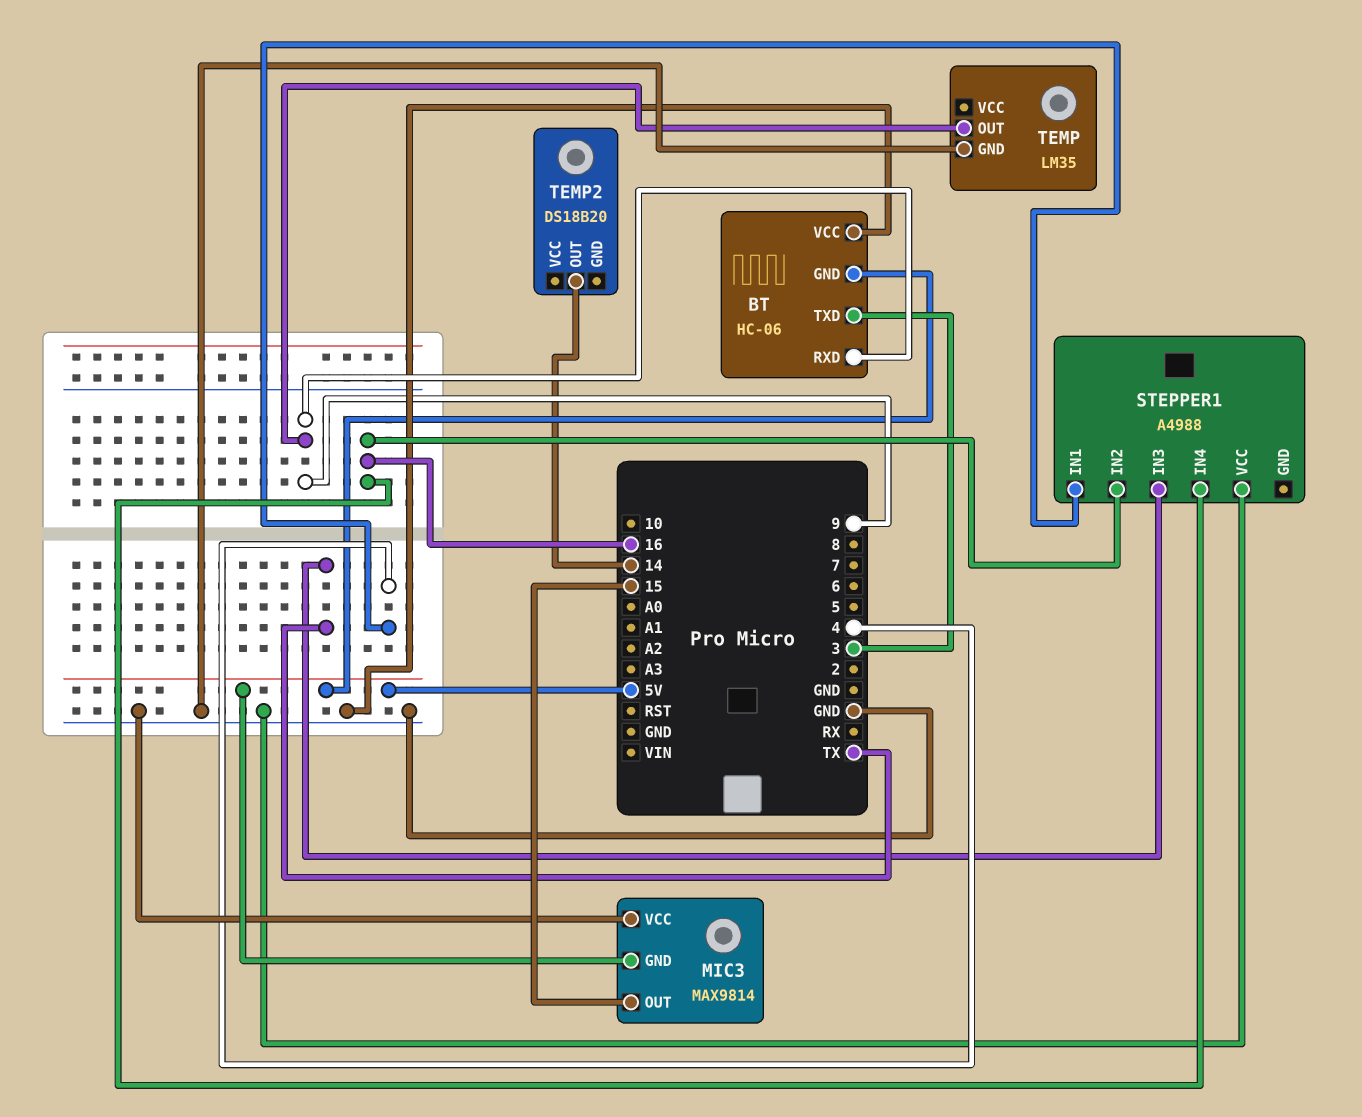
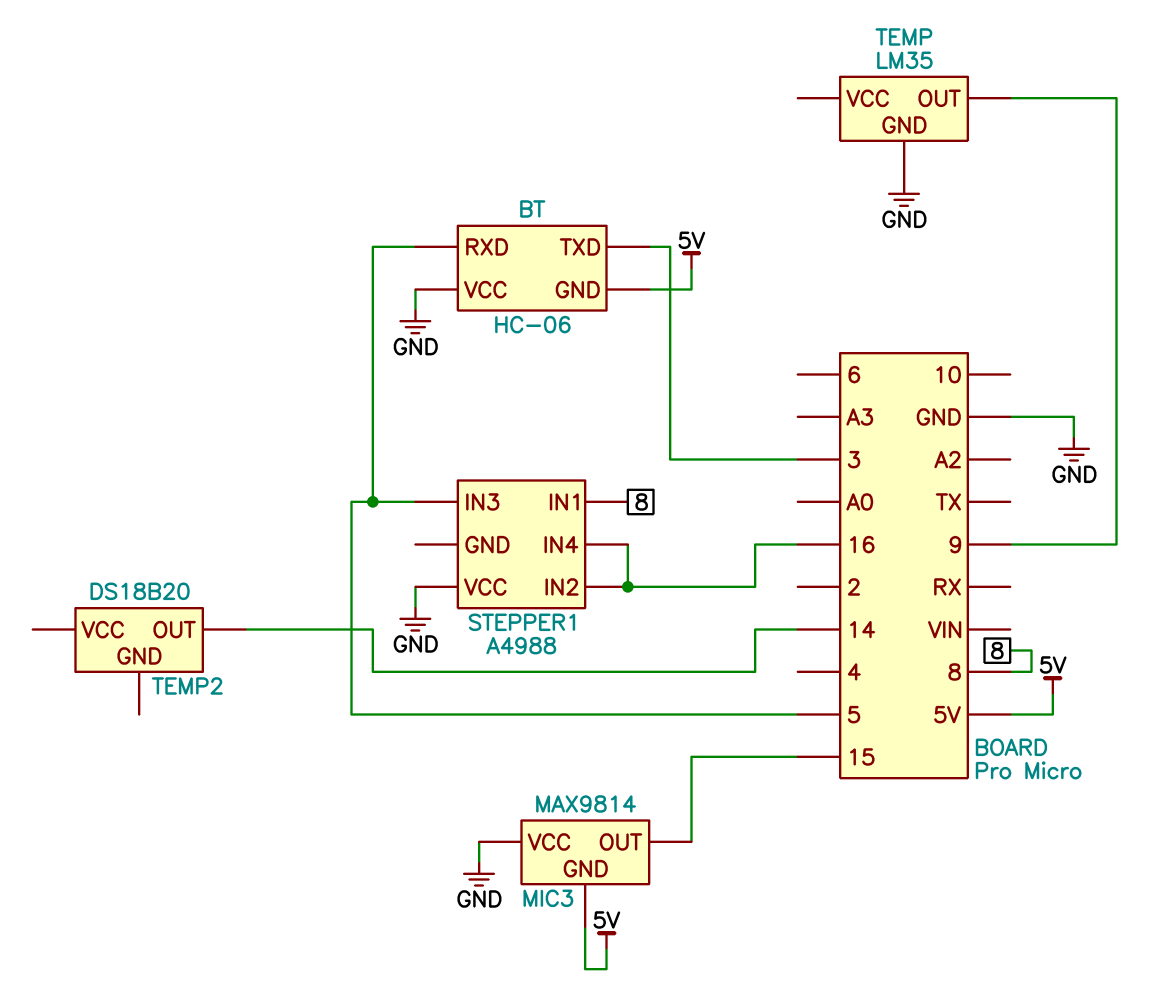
BT pin RXD: 9 -> 5
STEPPER1 pin IN1: 4 -> 8
STEPPER1 pin IN3: TX -> 5

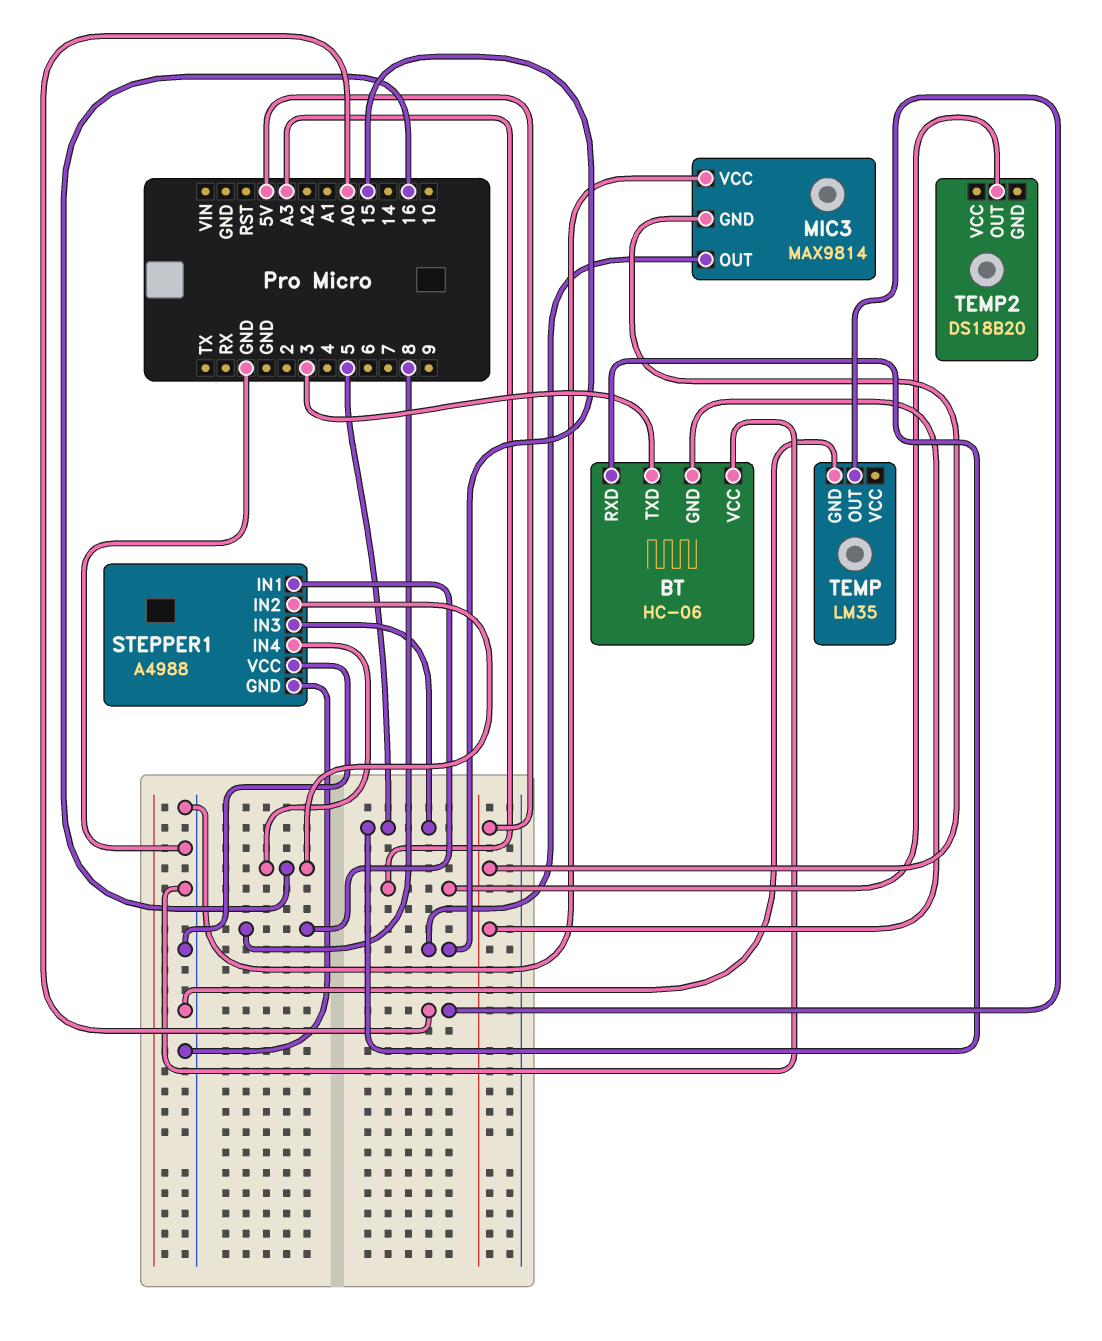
STEPPER1 pin GND: none -> GND
TEMP pin OUT: 9 -> A0
TEMP2 pin OUT: 14 -> A3

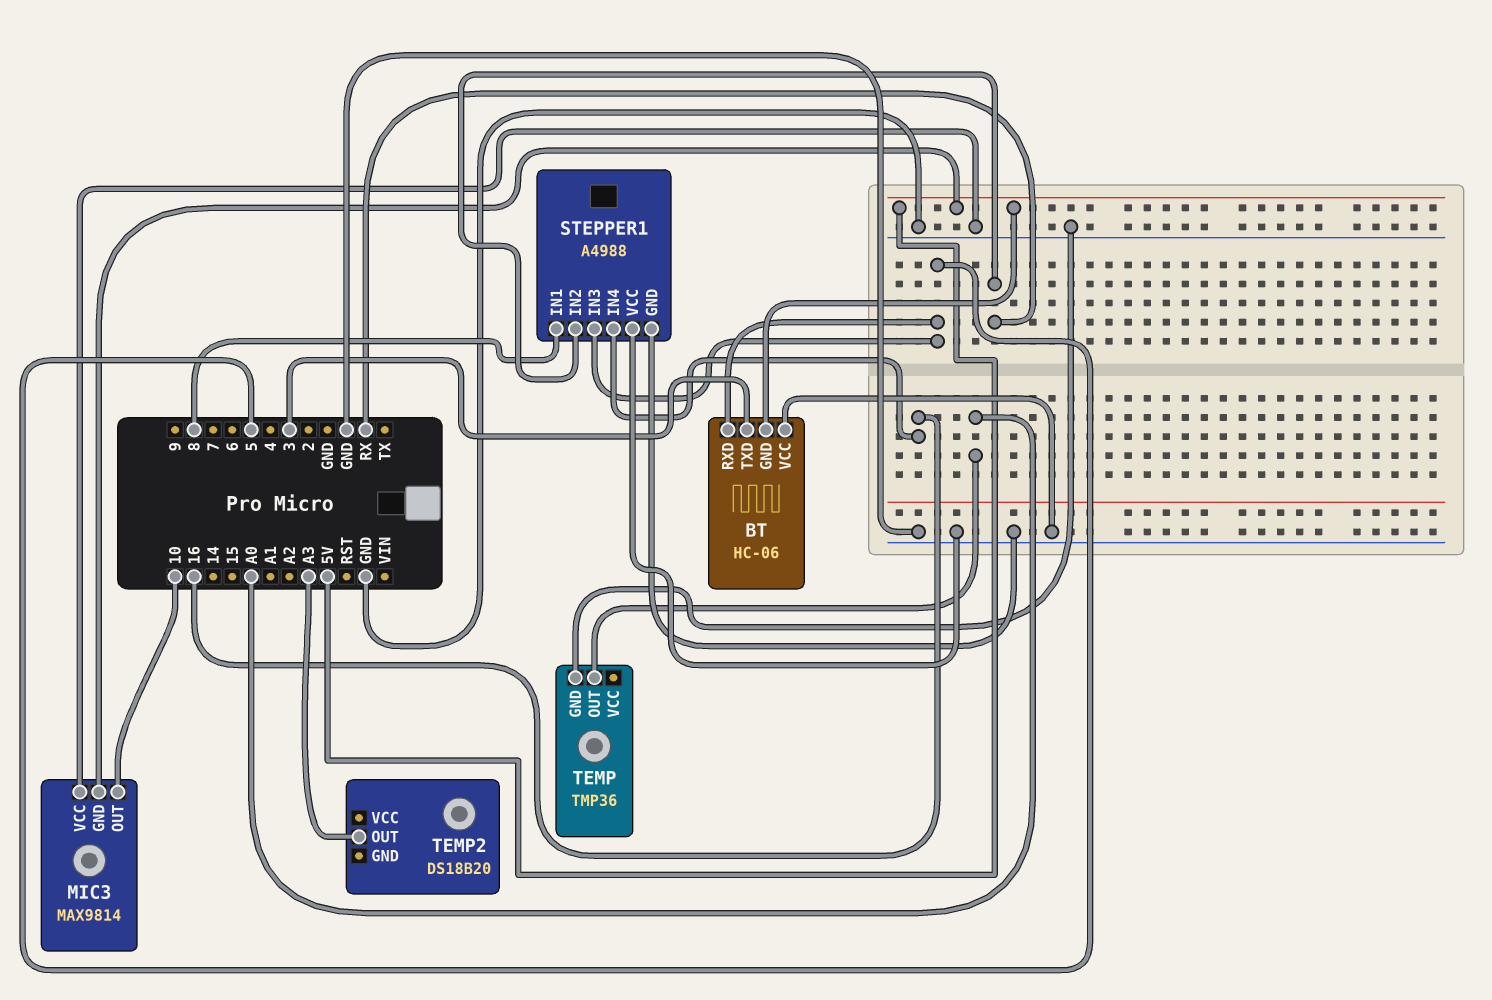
MIC3 pin OUT: 15 -> 10
STEPPER1 pin IN2: 16 -> RX
TEMP: LM35 -> TMP36

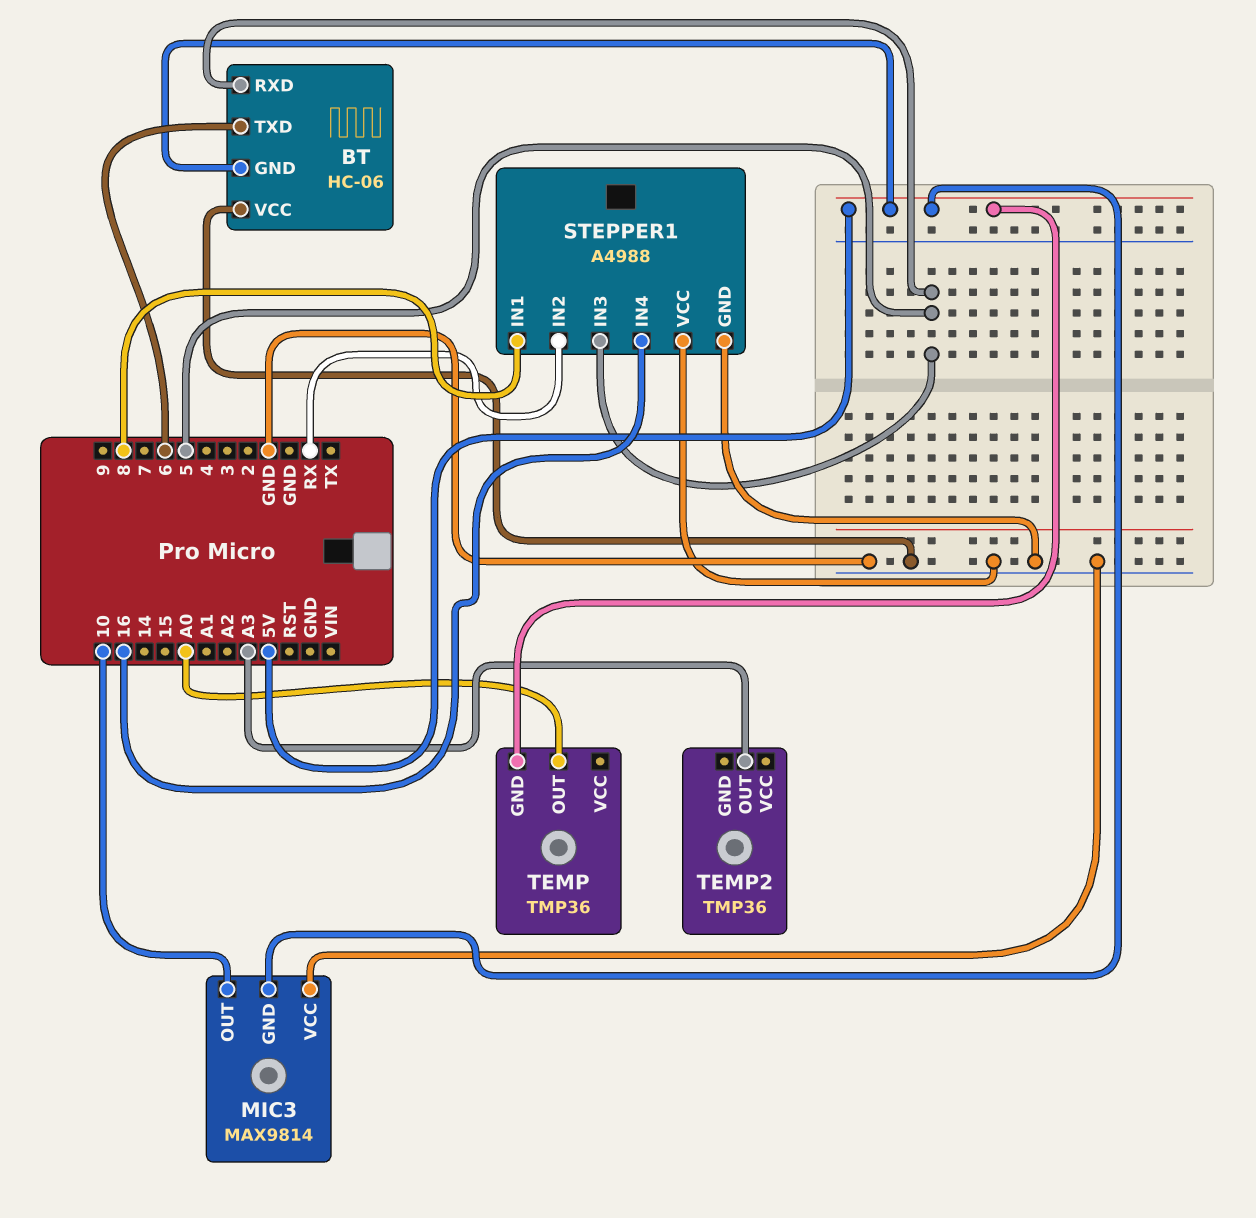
BT pin TXD: 3 -> 6
TEMP pin GND: GND -> 5V
TEMP2: DS18B20 -> TMP36

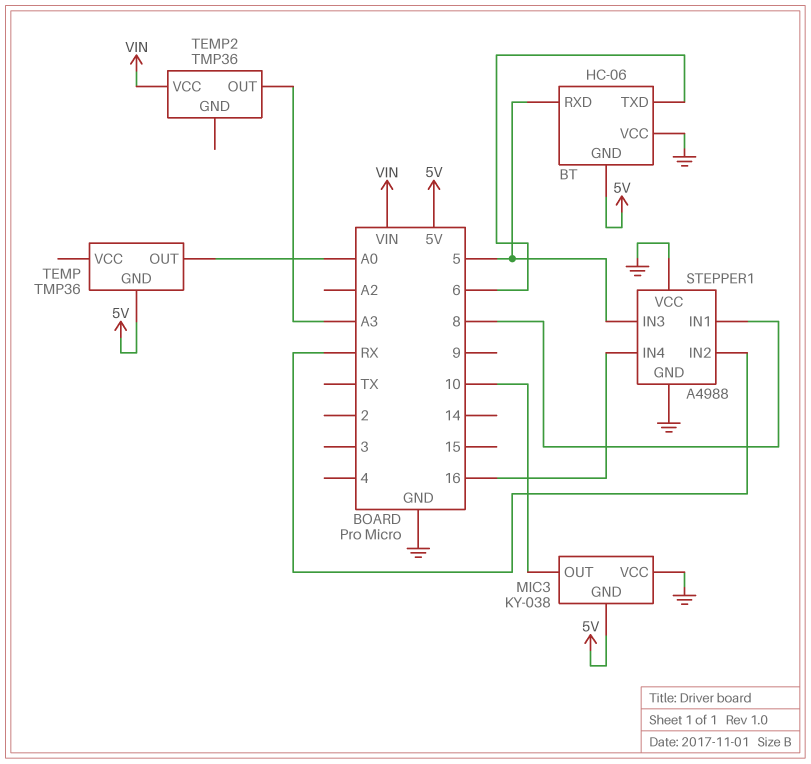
MIC3: MAX9814 -> KY-038
TEMP2 pin VCC: none -> VIN

